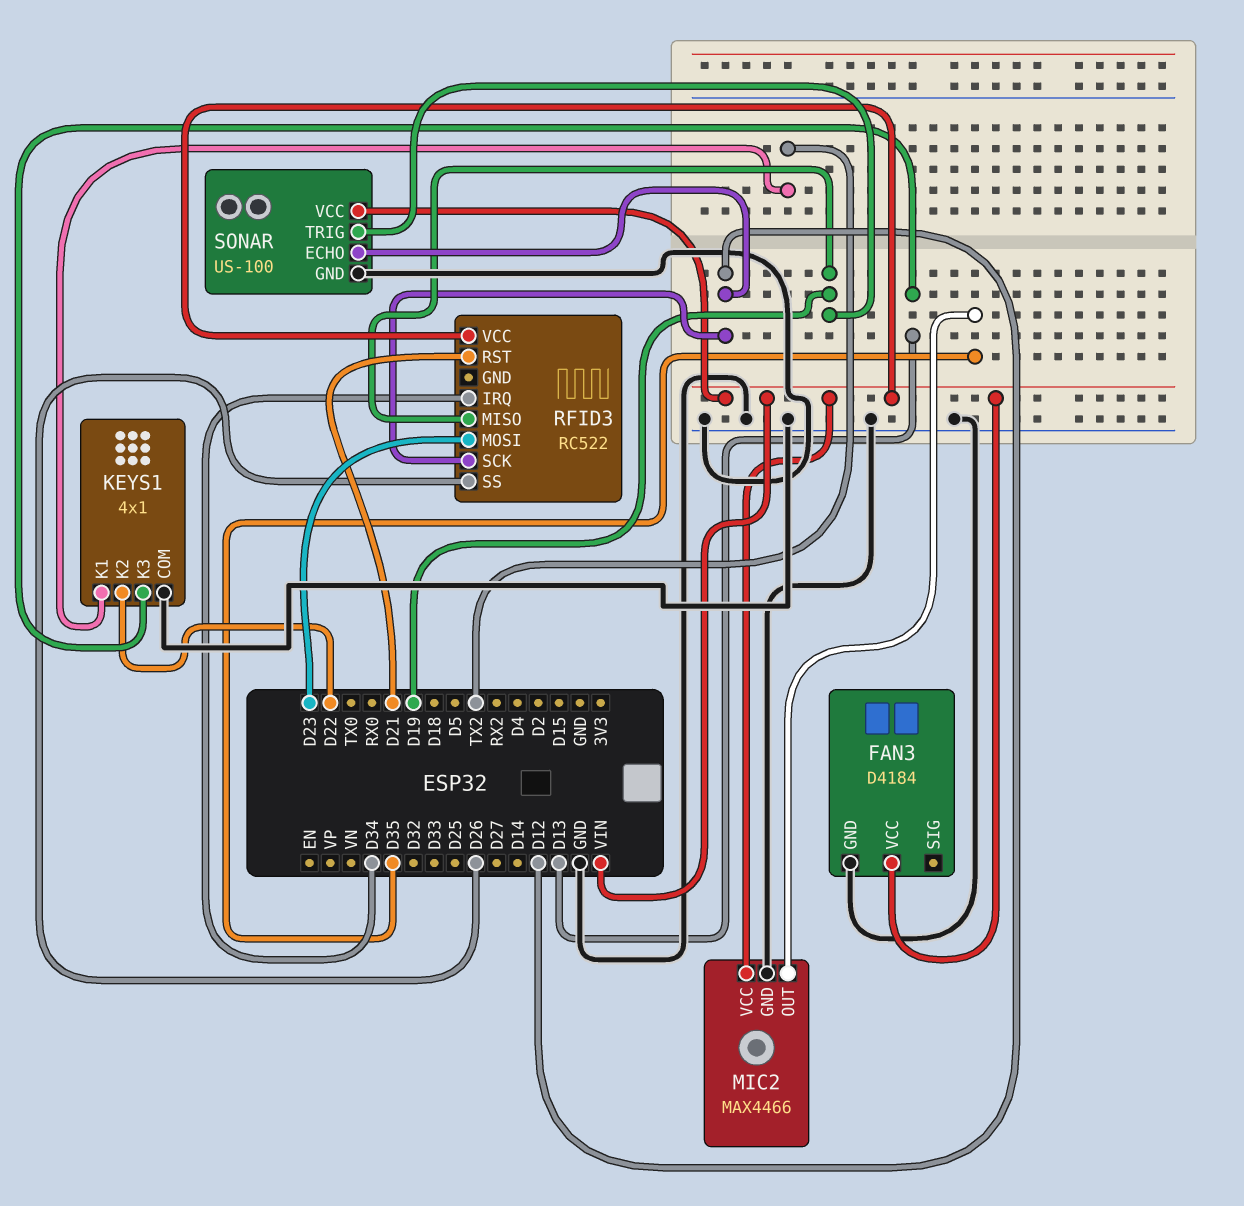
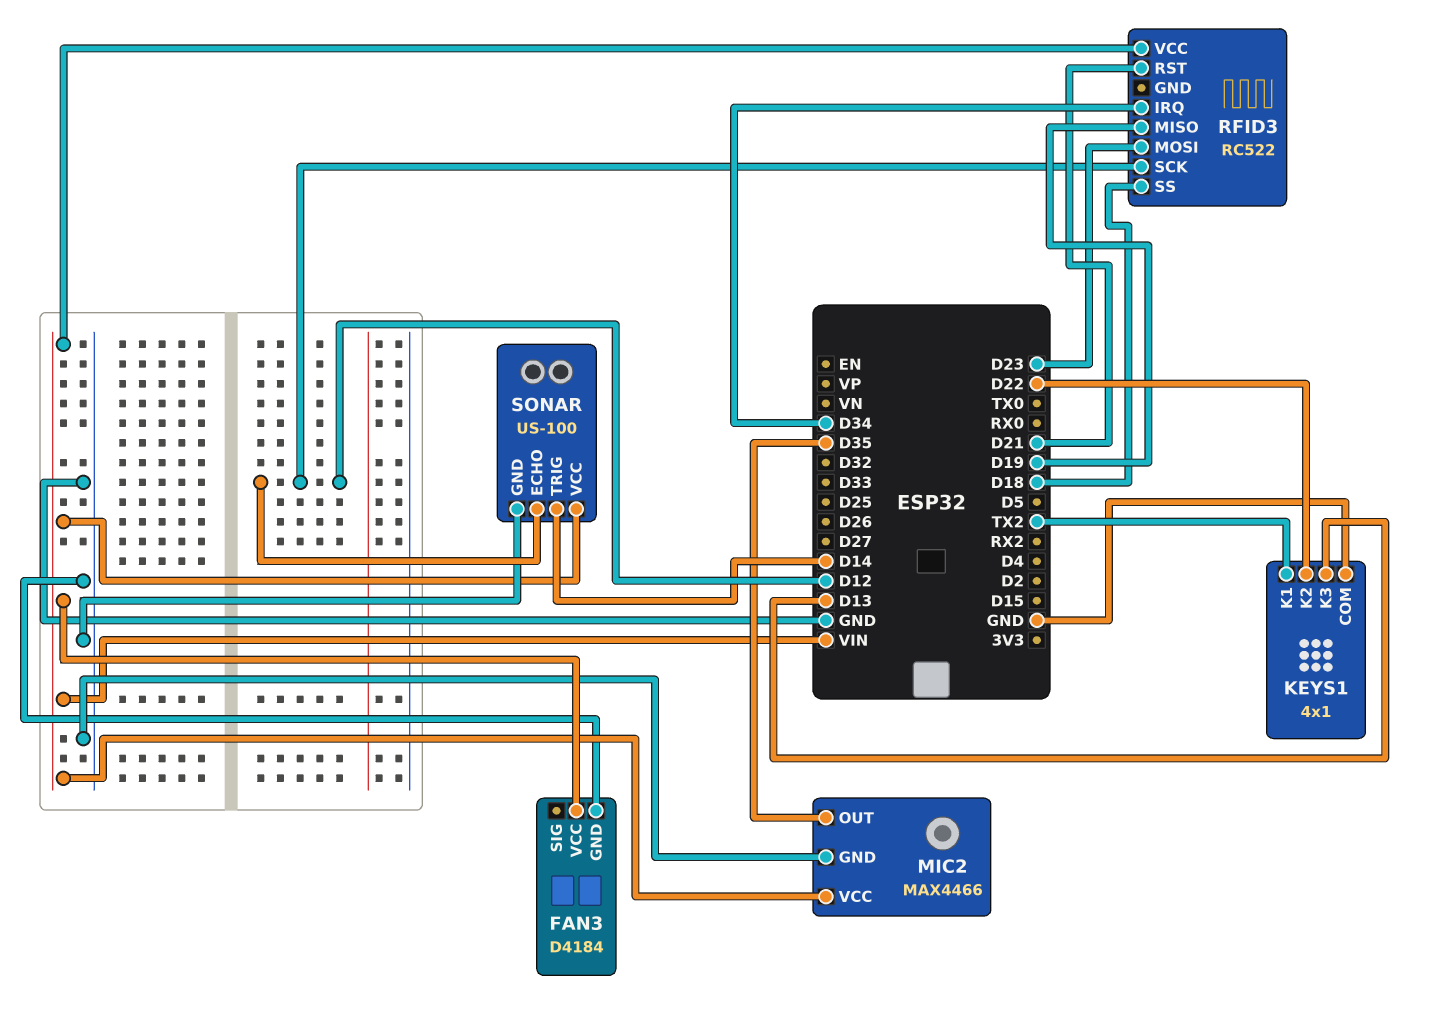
RFID3 pin SS: D26 -> D18
SONAR pin TRIG: D19 -> D14

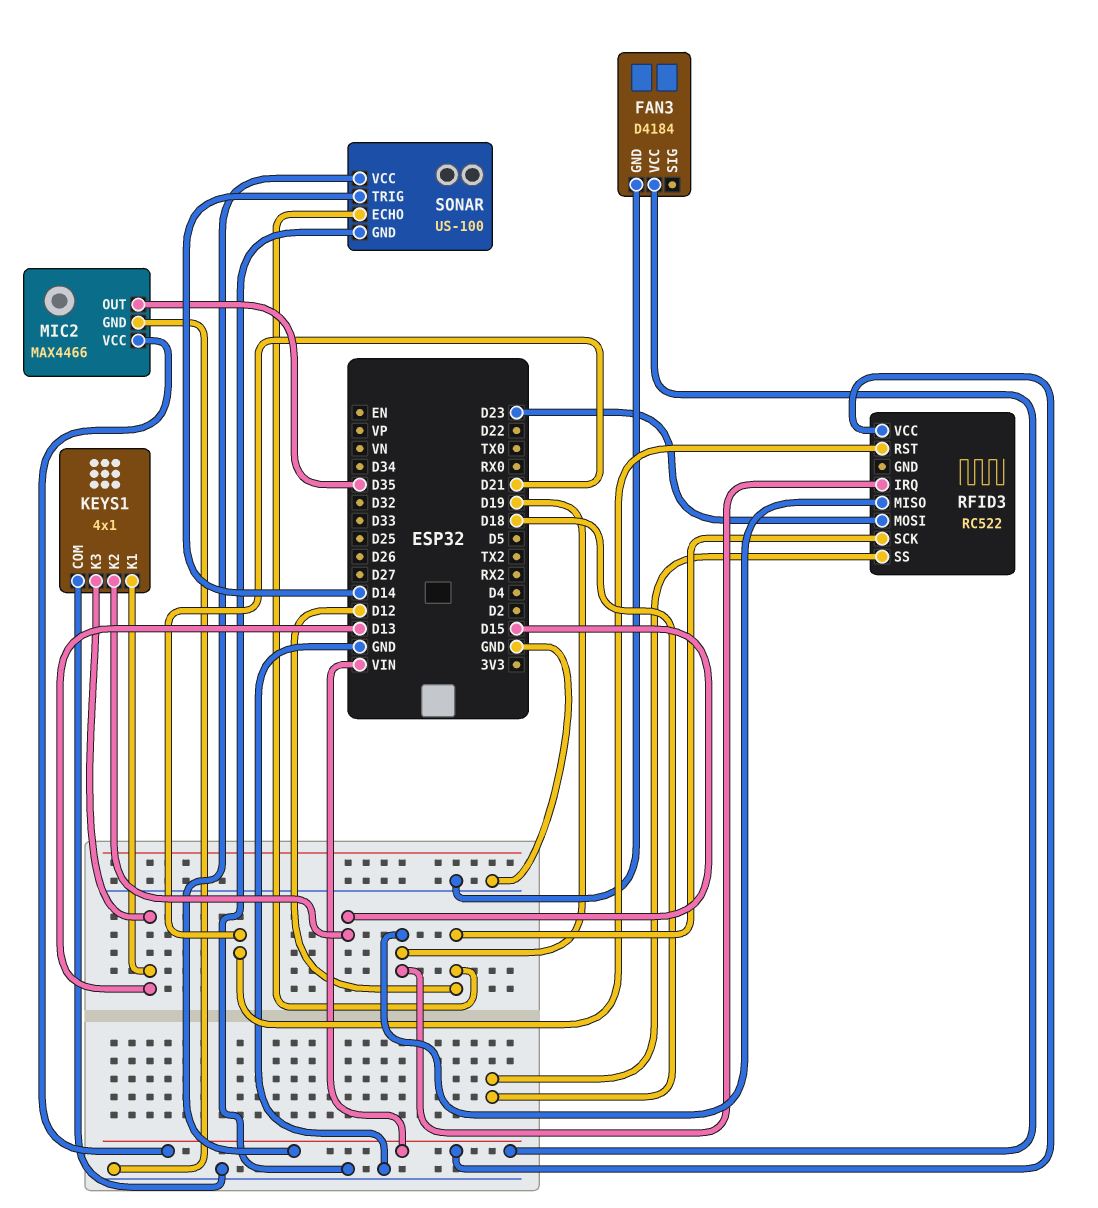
KEYS1 pin K1: TX2 -> D13
KEYS1 pin K2: D22 -> D15
RFID3 pin IRQ: D34 -> D19

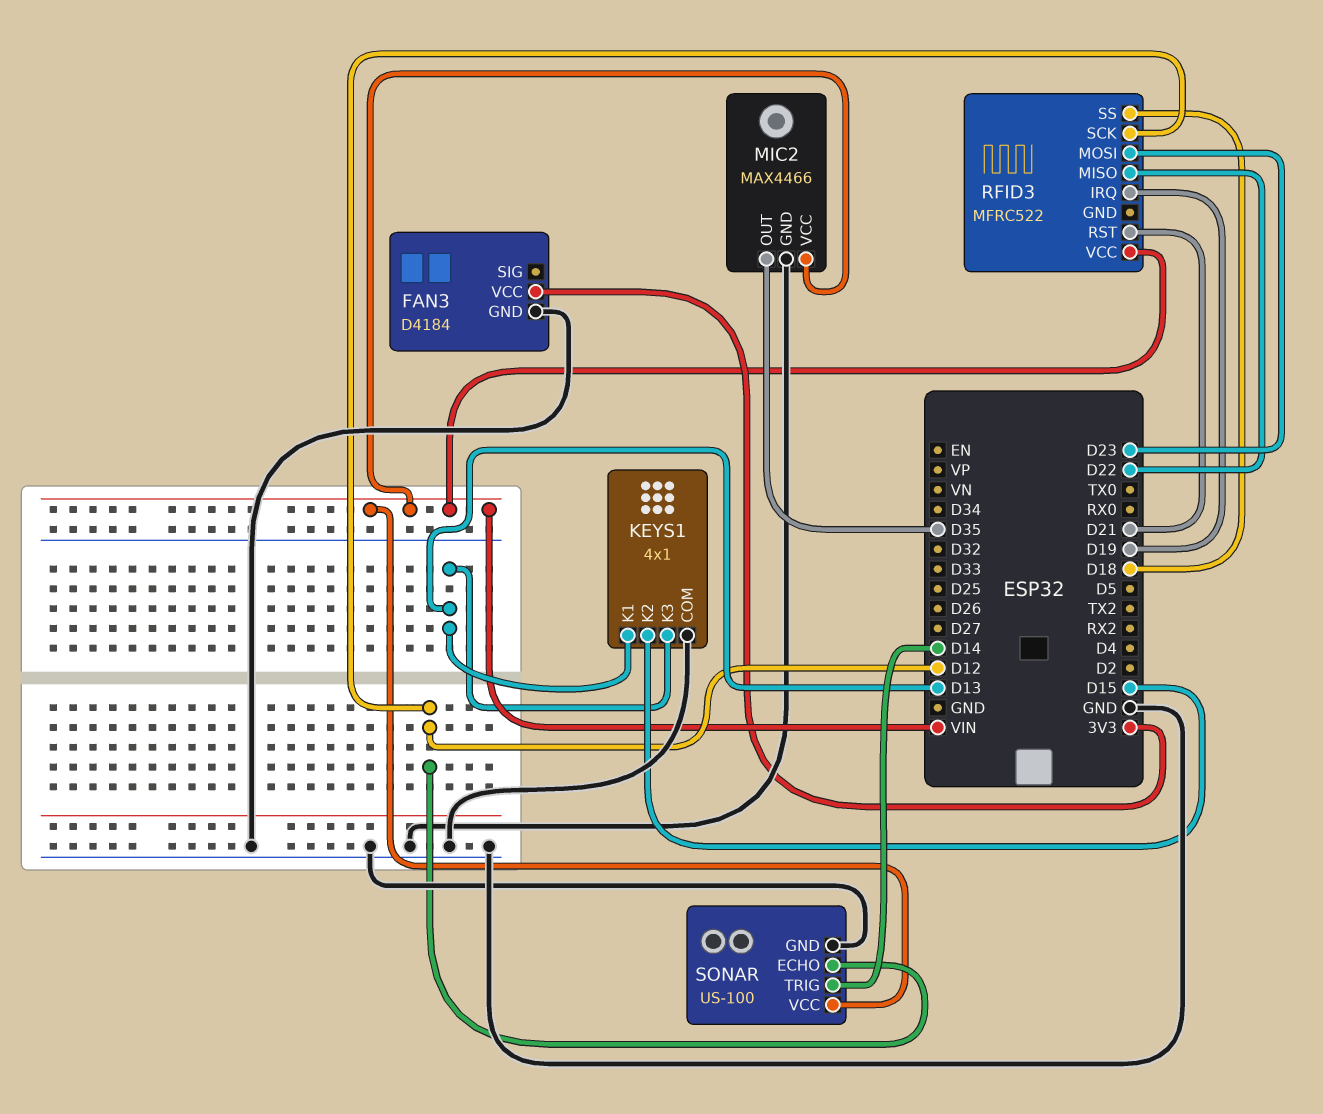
FAN3 pin VCC: VIN -> 3V3
RFID3: RC522 -> MFRC522
RFID3 pin MISO: D19 -> D22

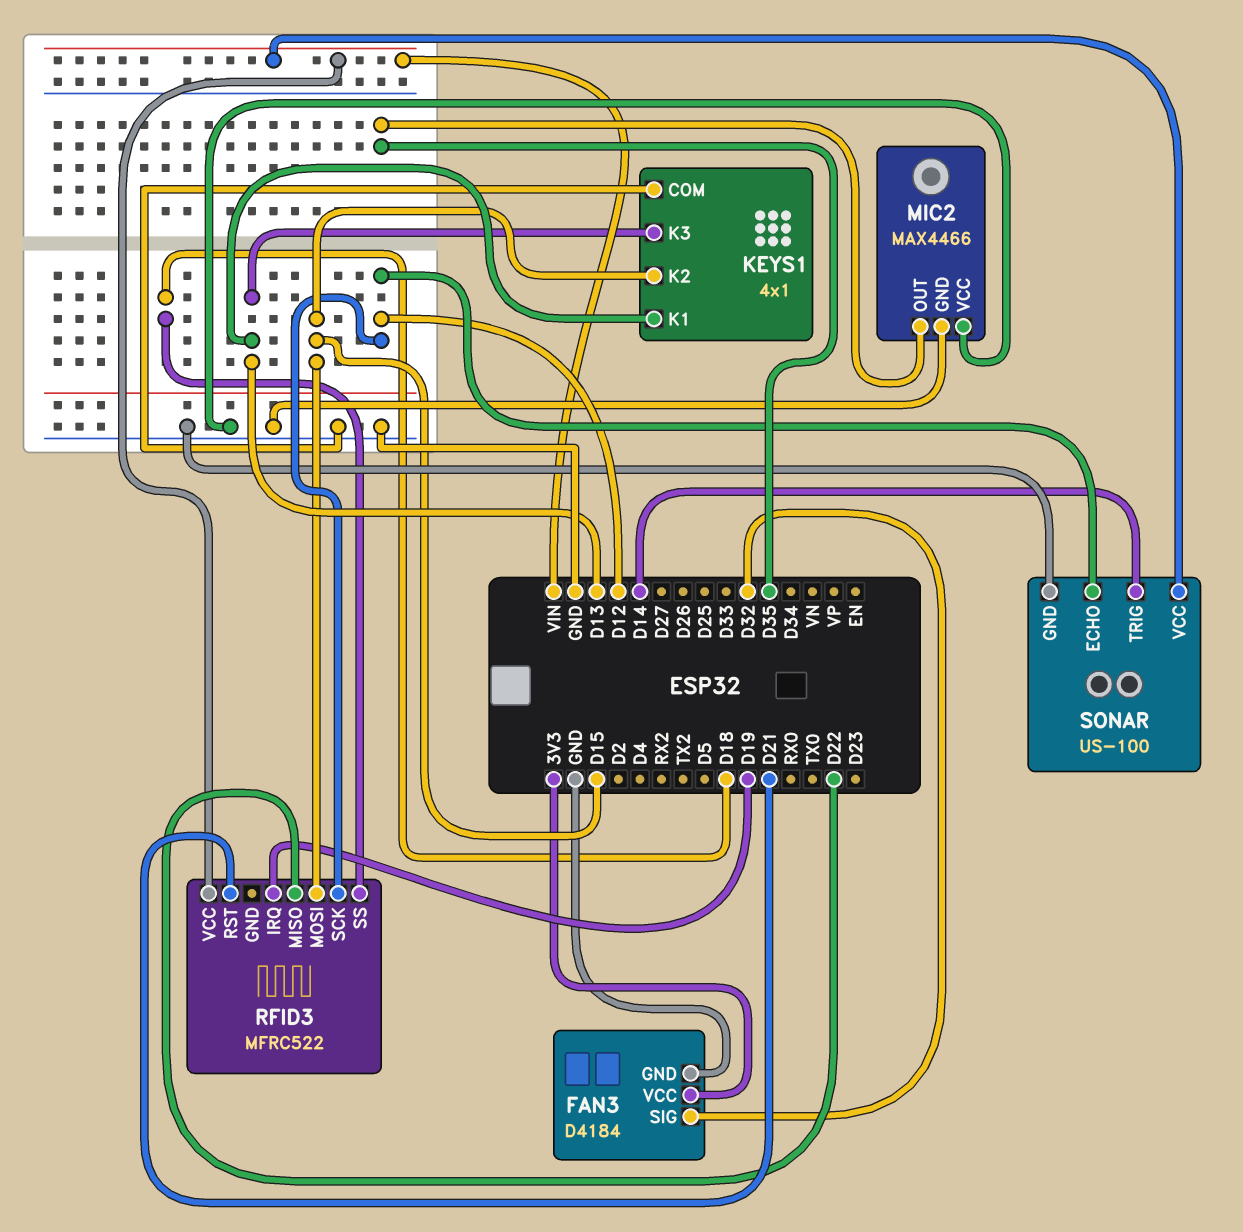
FAN3 pin SIG: none -> D32
MIC2 pin VCC: VIN -> GND
RFID3 pin MOSI: D23 -> D15

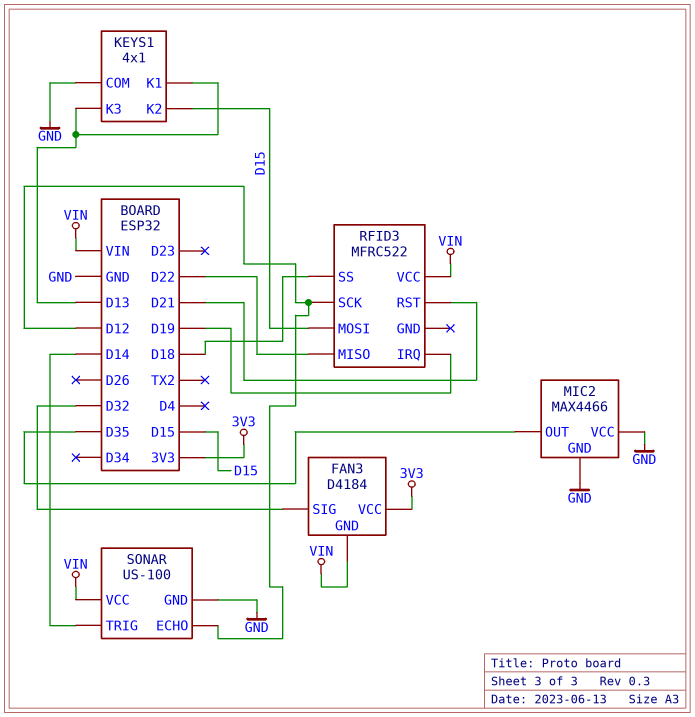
FAN3 pin GND: GND -> VIN

